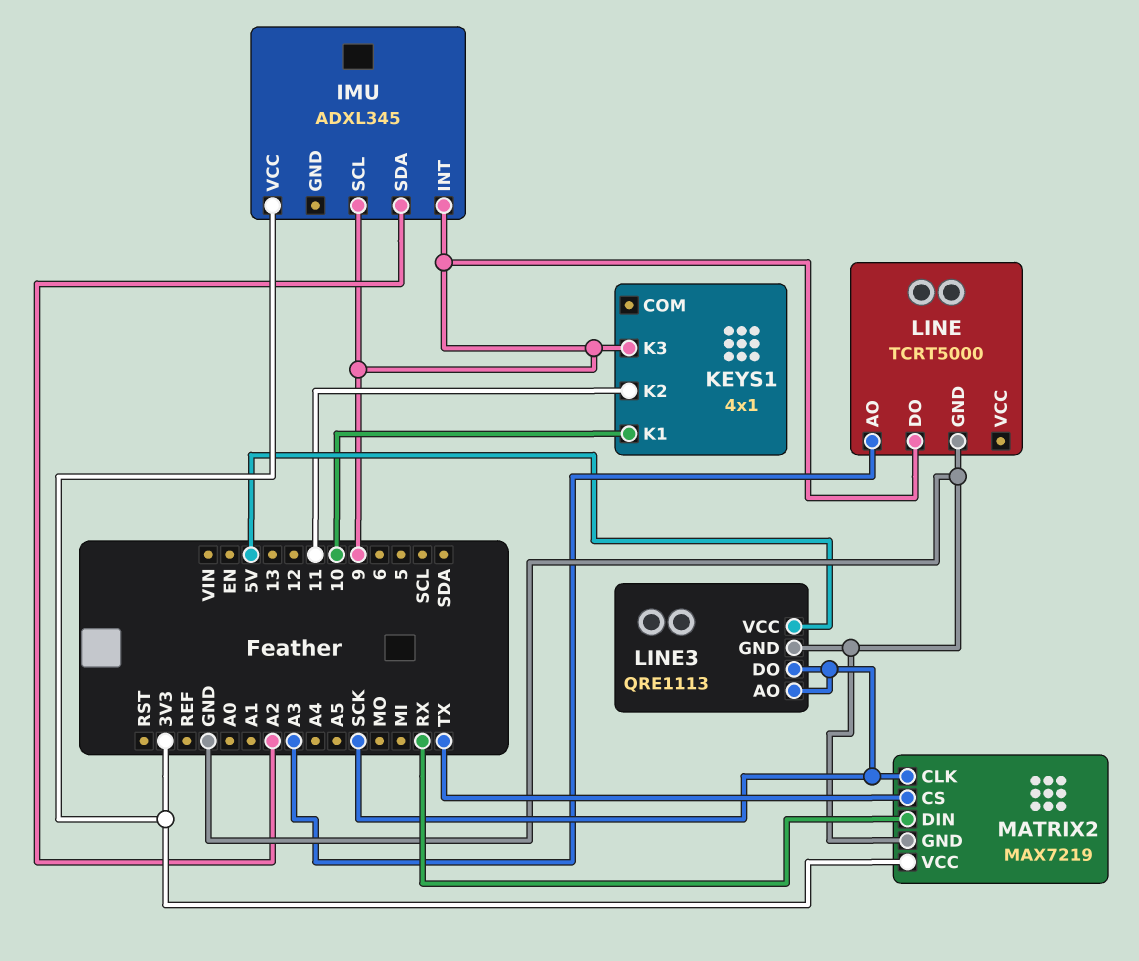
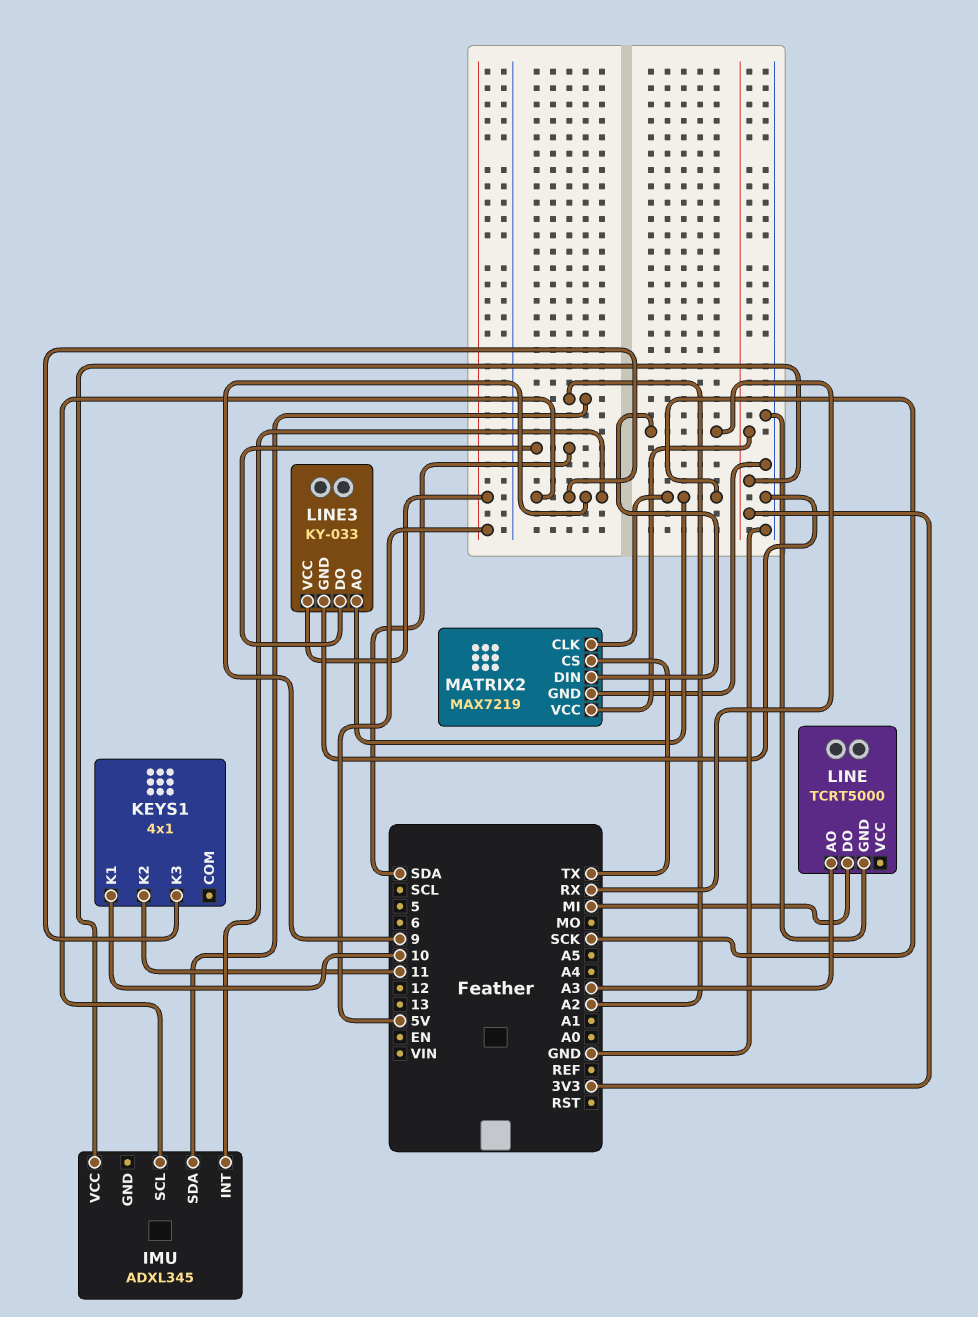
LINE pin DO: 9 -> MI
LINE3: QRE1113 -> KY-033
LINE3 pin DO: SCK -> SDA

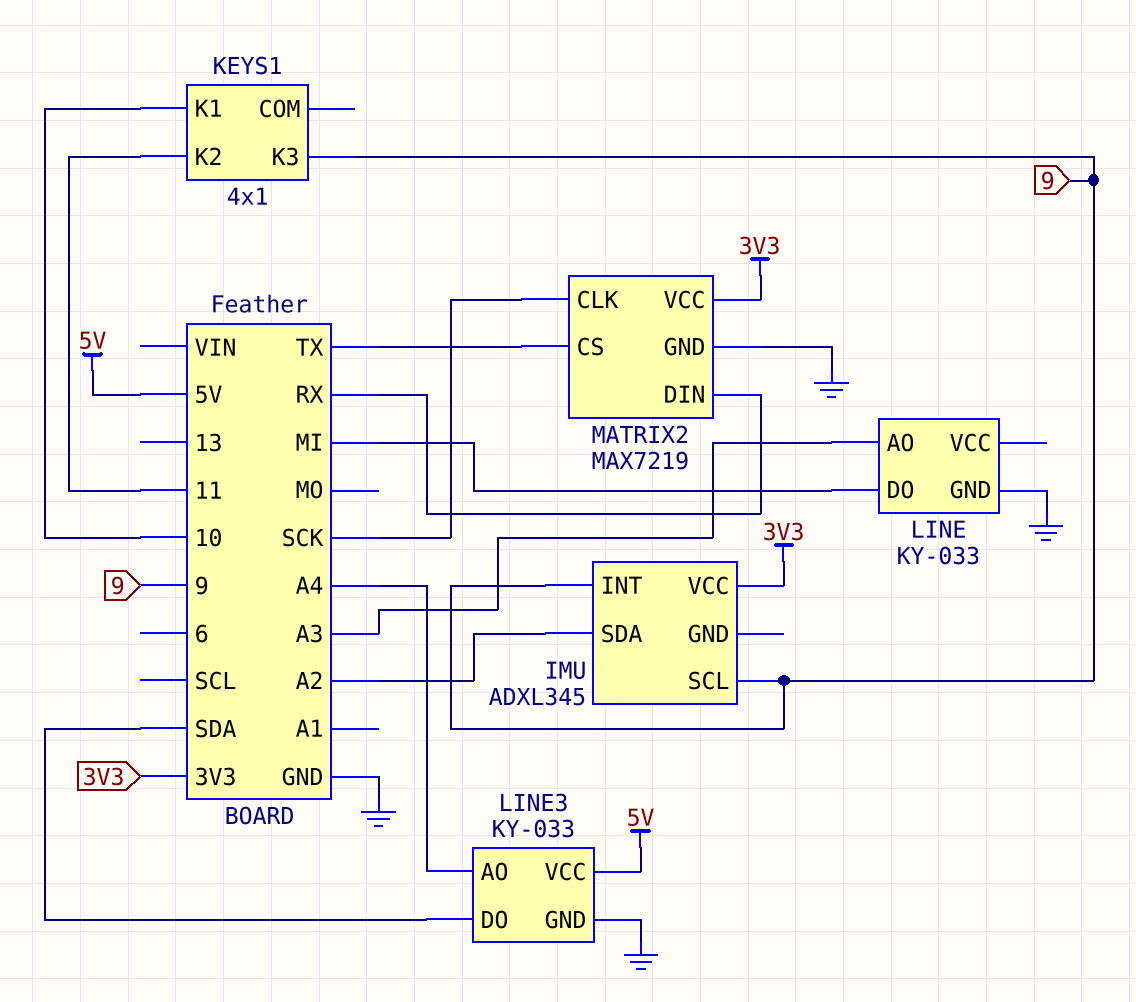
LINE: TCRT5000 -> KY-033
LINE3 pin AO: SCK -> A4

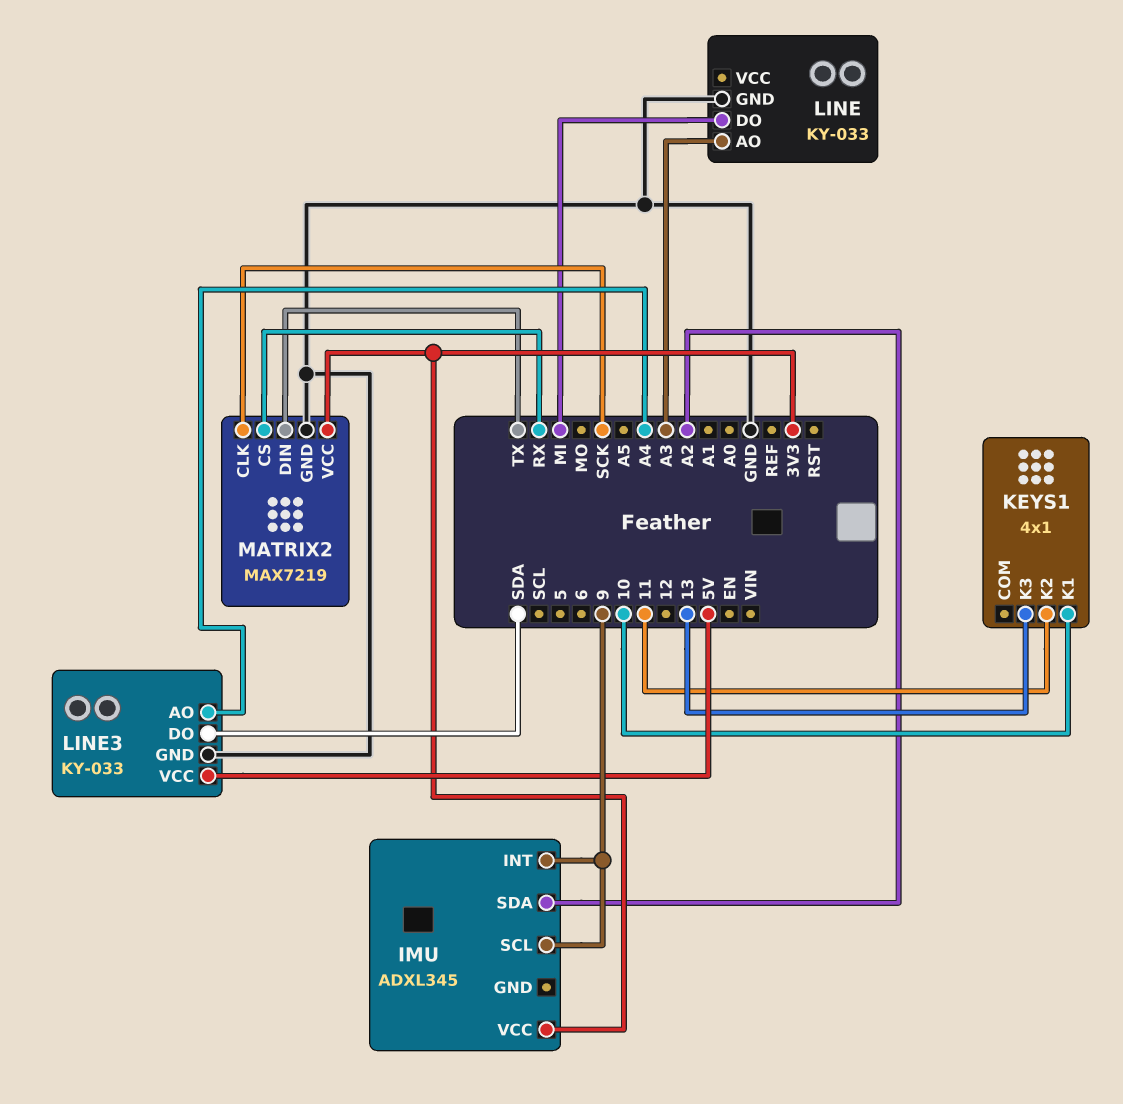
KEYS1 pin K3: 9 -> 13
MATRIX2 pin CS: TX -> RX
MATRIX2 pin DIN: RX -> TX

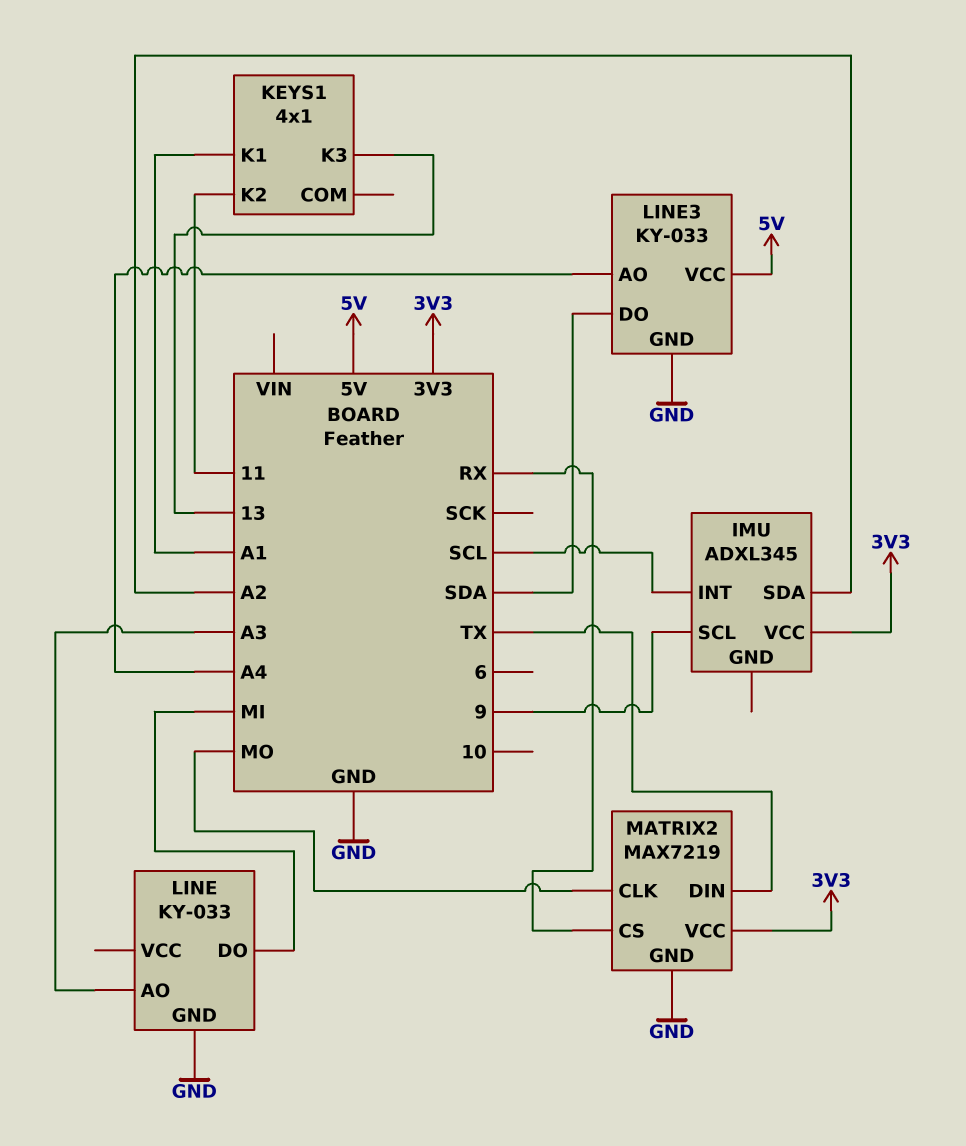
IMU pin INT: 9 -> SCL
KEYS1 pin K1: 10 -> A1
MATRIX2 pin CLK: SCK -> MO

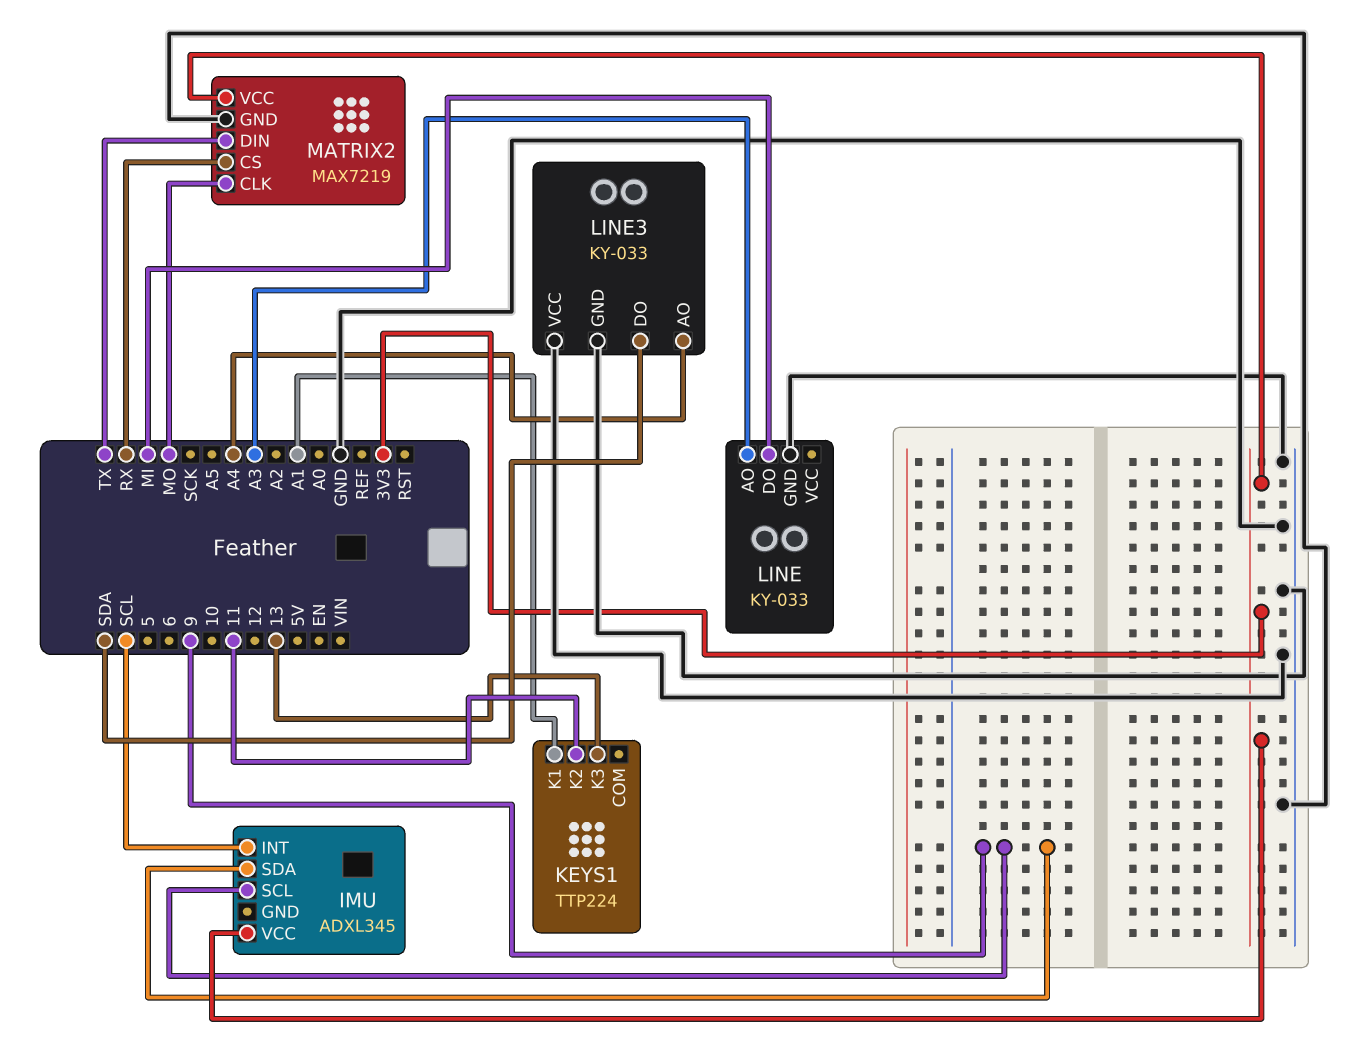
IMU pin SDA: A2 -> 9
KEYS1: 4x1 -> TTP224
LINE3 pin VCC: 5V -> GND

